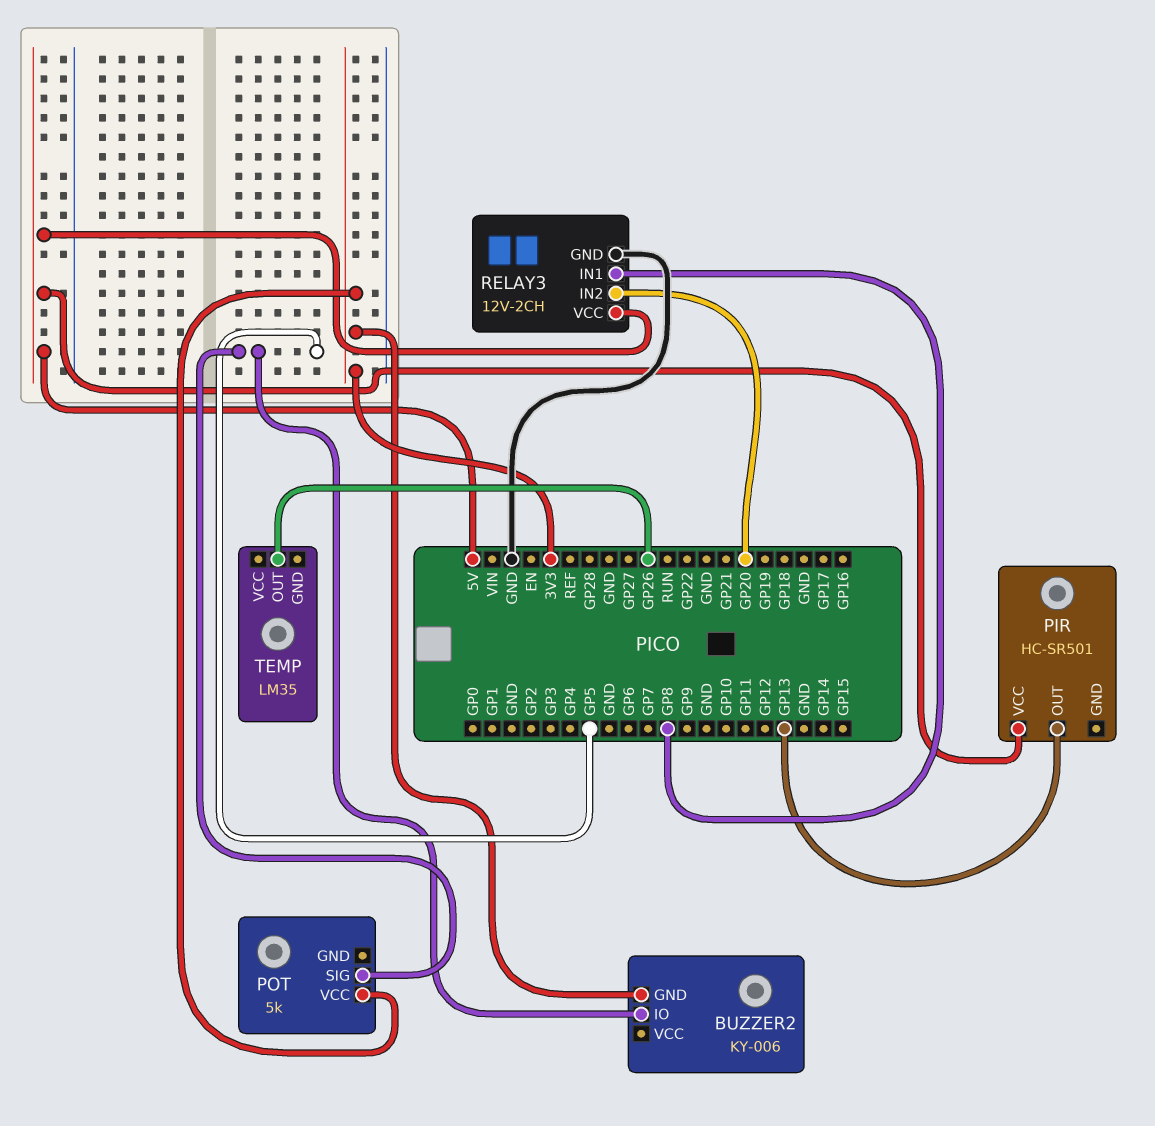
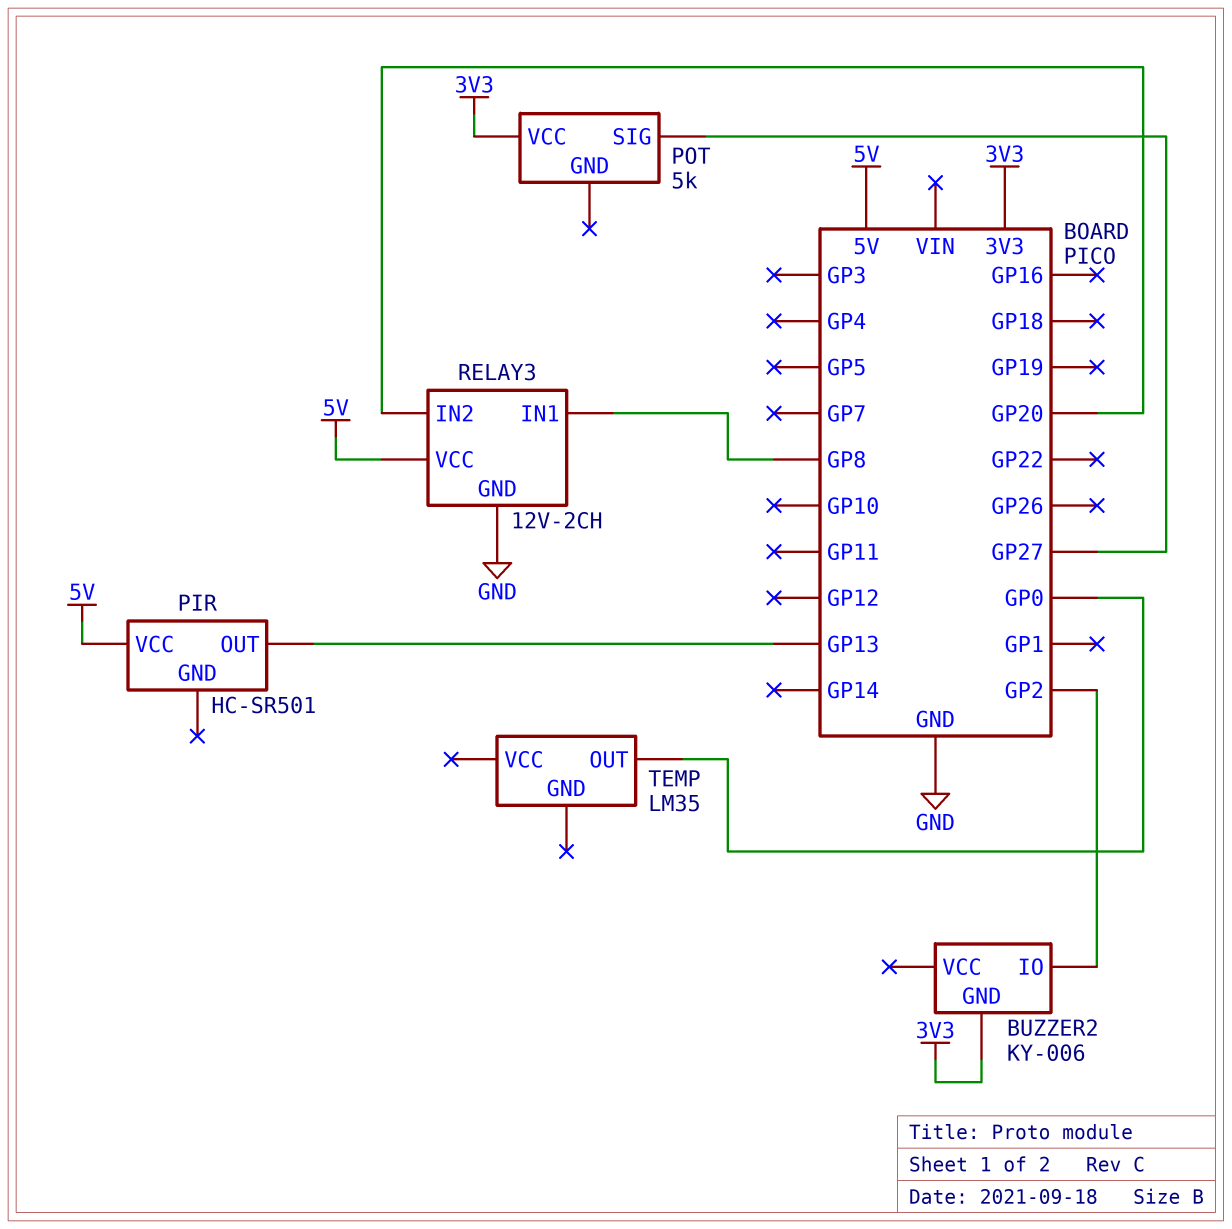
BUZZER2 pin IO: GP5 -> GP2
POT pin SIG: GP5 -> GP27
TEMP pin OUT: GP26 -> GP0

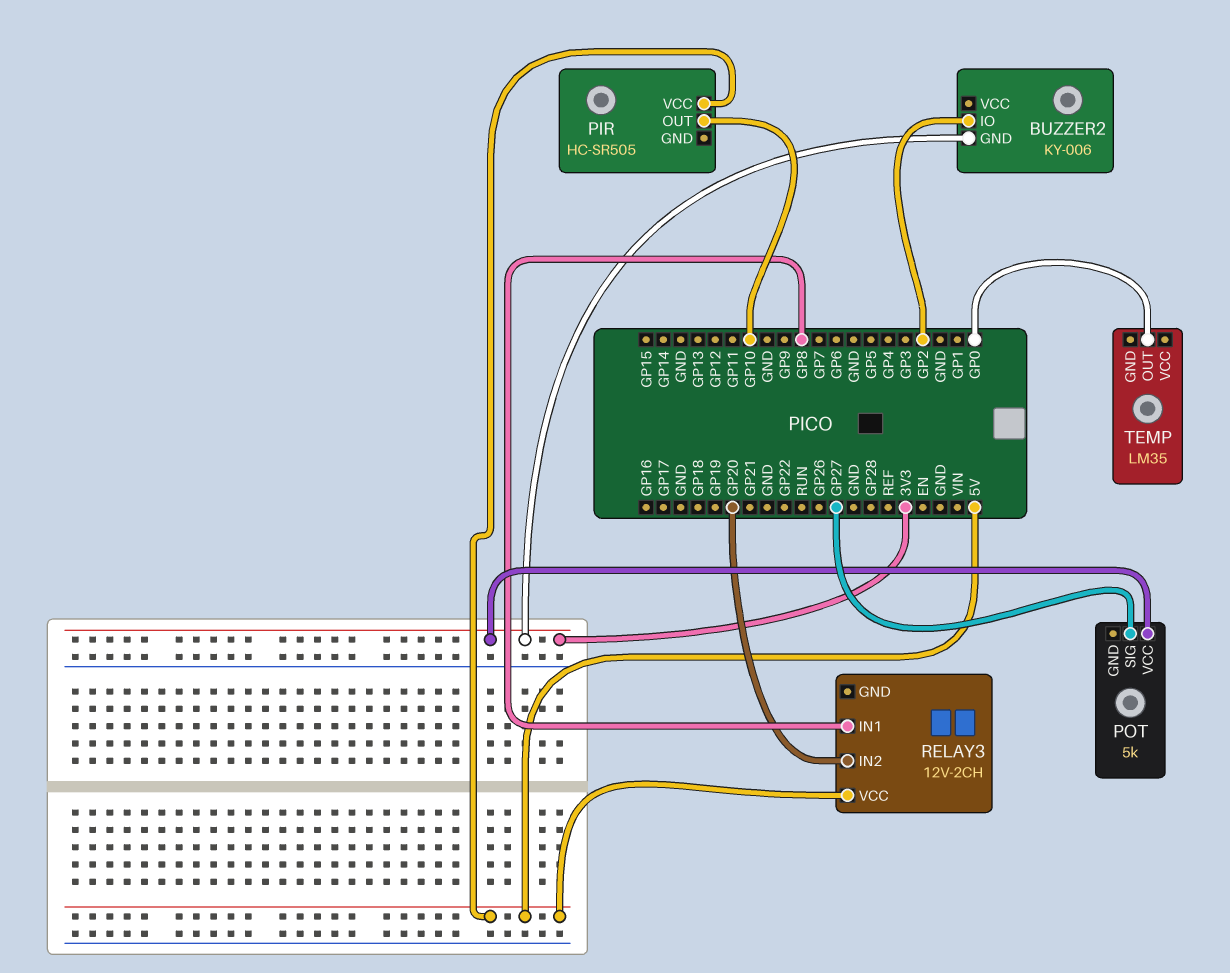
PIR: HC-SR501 -> HC-SR505
PIR pin OUT: GP13 -> GP10
RELAY3 pin GND: GND -> none

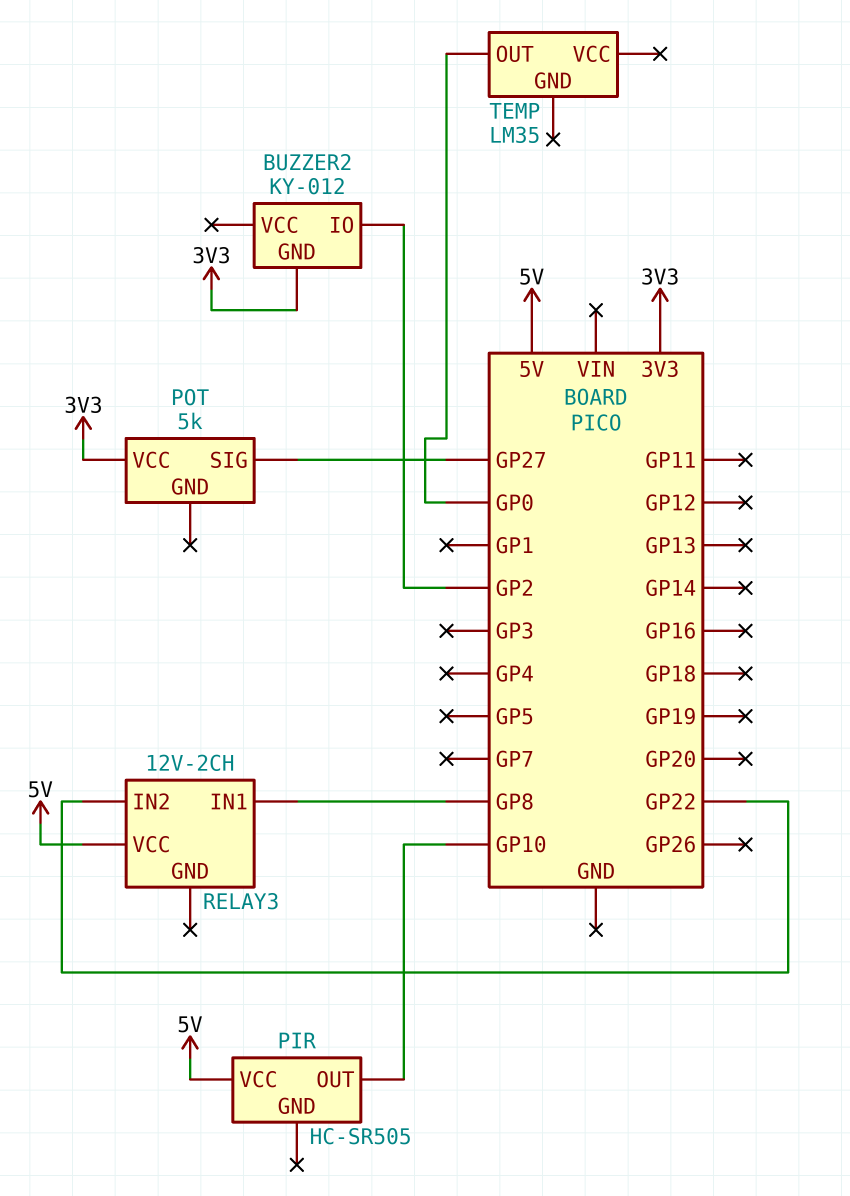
BUZZER2: KY-006 -> KY-012
RELAY3 pin IN2: GP20 -> GP22

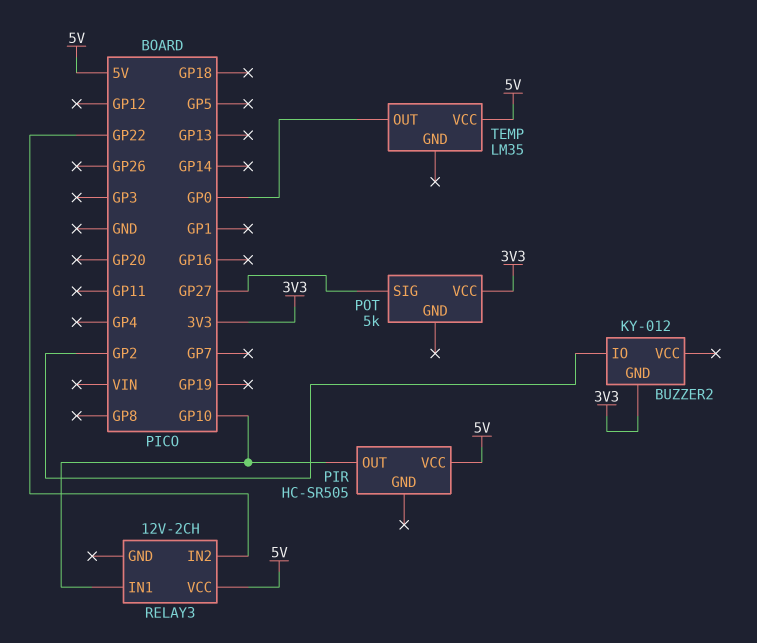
RELAY3 pin IN1: GP8 -> GP10
TEMP pin VCC: none -> 5V

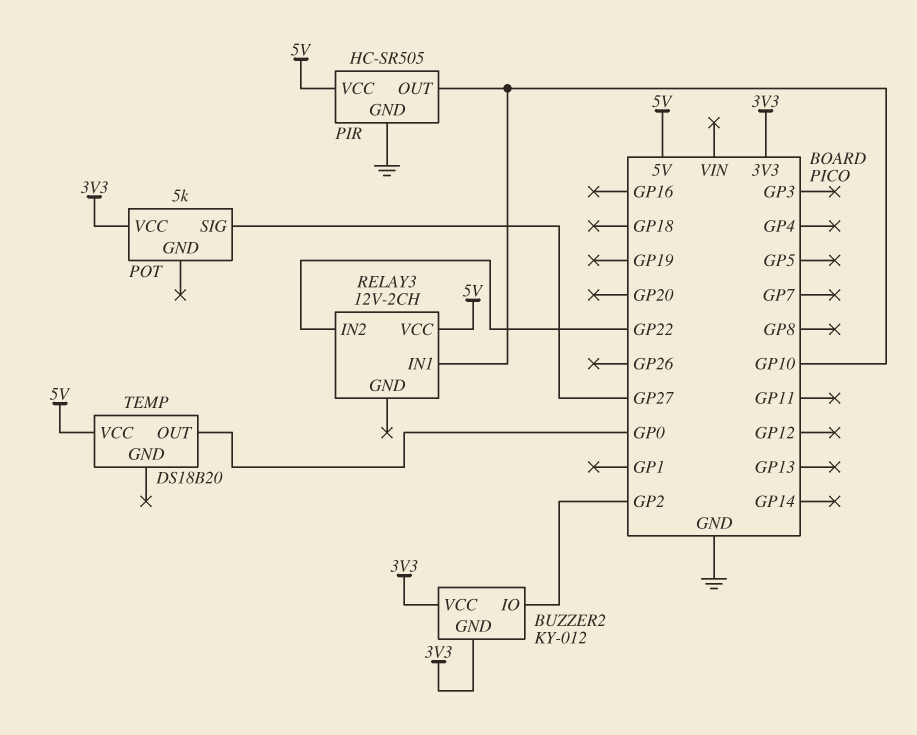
BUZZER2 pin VCC: none -> 3V3
PIR pin GND: none -> GND
TEMP: LM35 -> DS18B20

